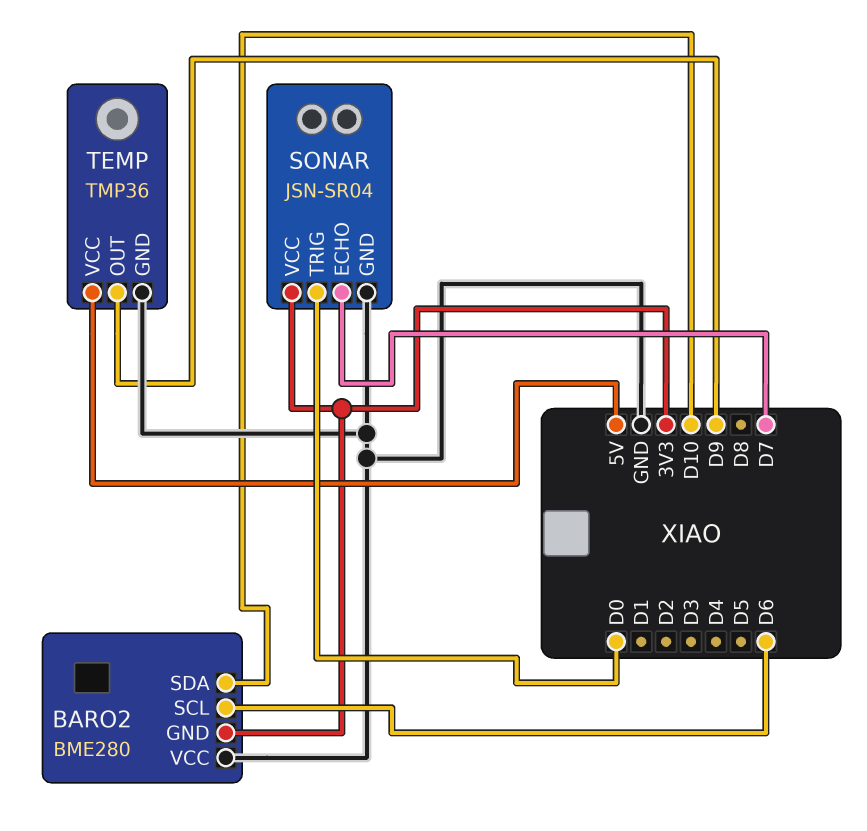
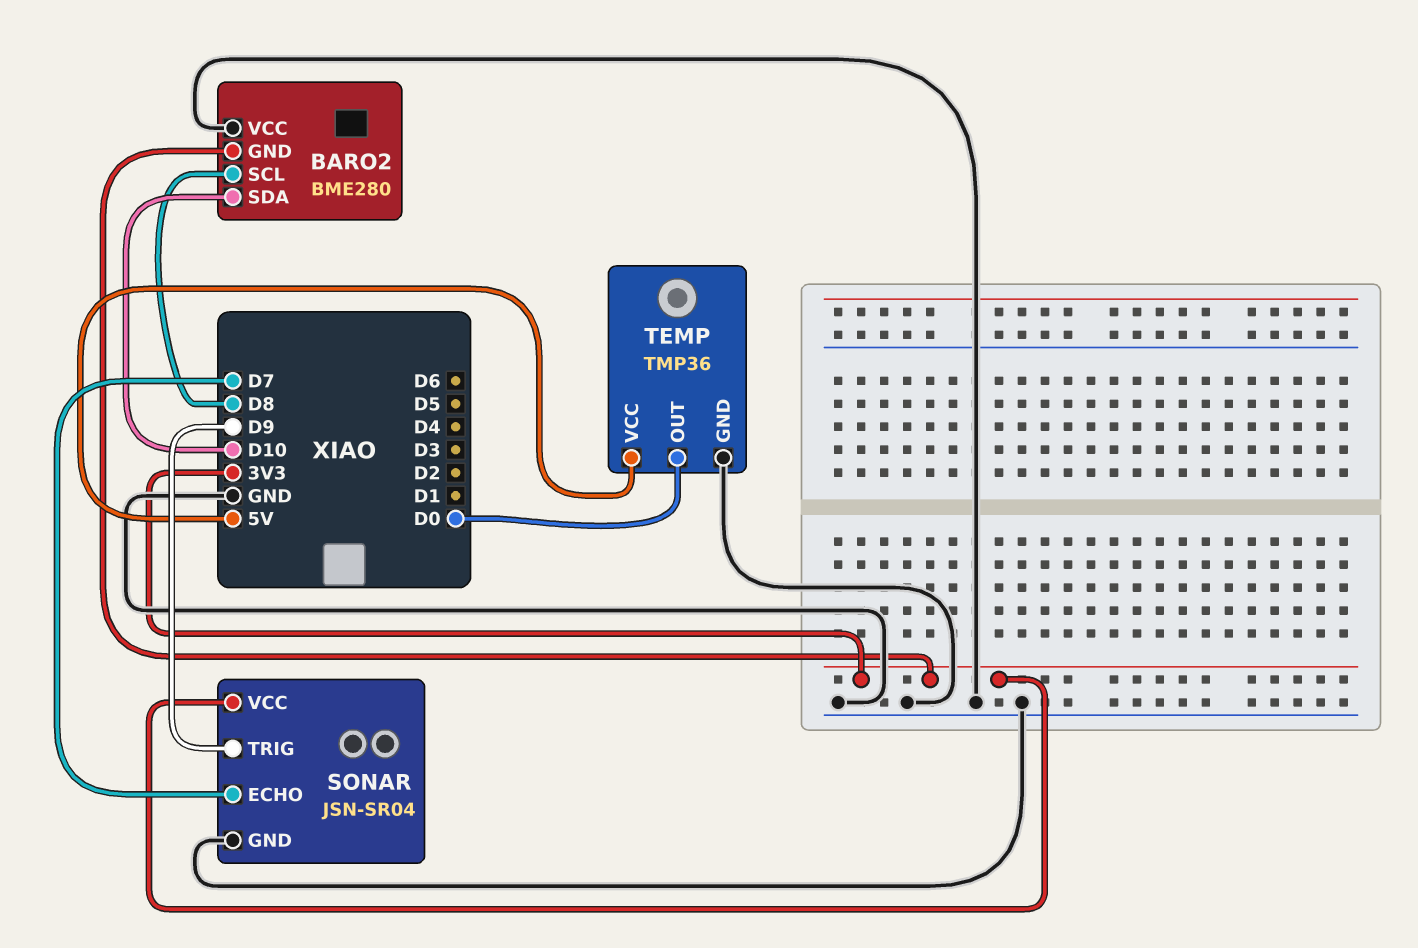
BARO2 pin SCL: D6 -> D8
SONAR pin TRIG: D0 -> D9
TEMP pin OUT: D9 -> D0

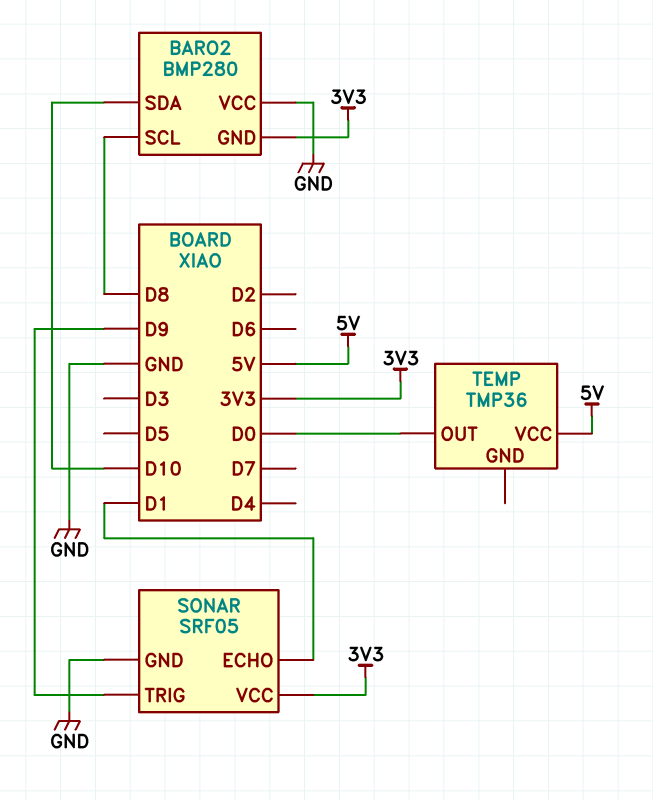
BARO2: BME280 -> BMP280
SONAR: JSN-SR04 -> SRF05
SONAR pin ECHO: D7 -> D1
TEMP pin GND: GND -> none

